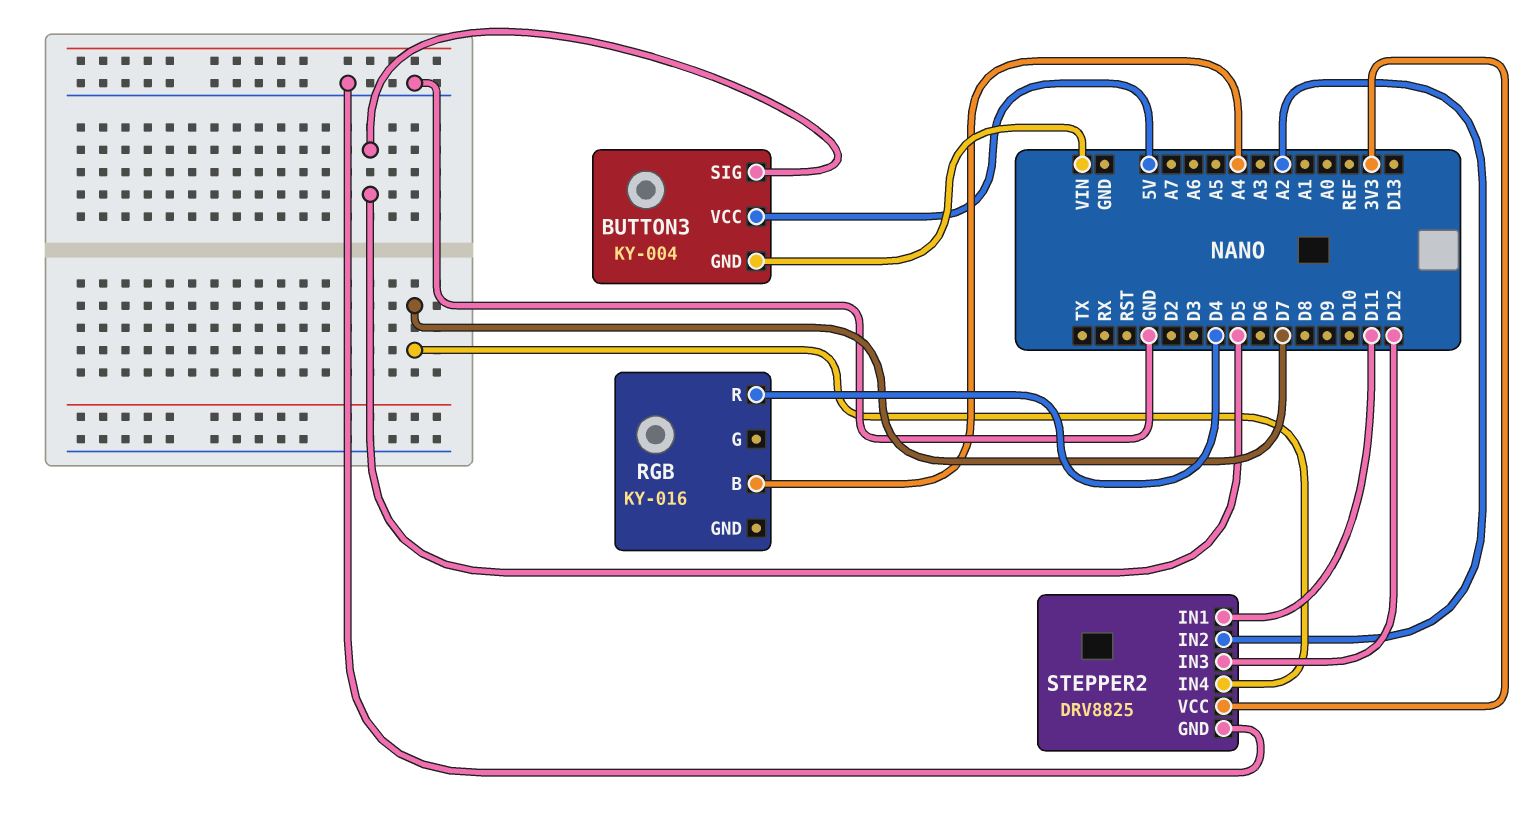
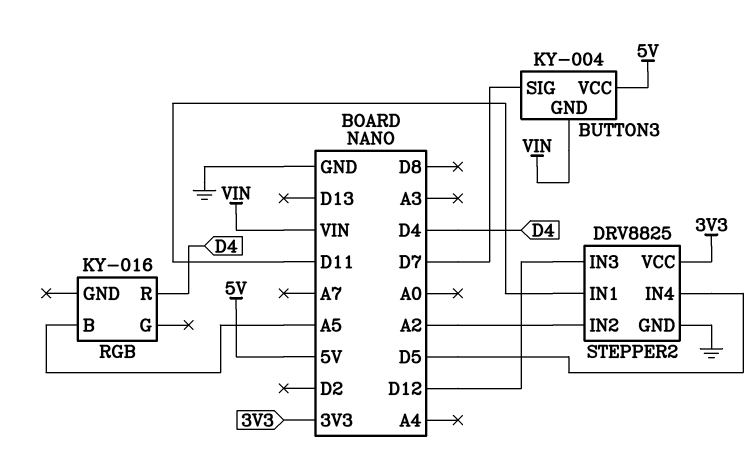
BUTTON3 pin SIG: D5 -> D7
RGB pin B: A4 -> A5
STEPPER2 pin IN4: D7 -> D5

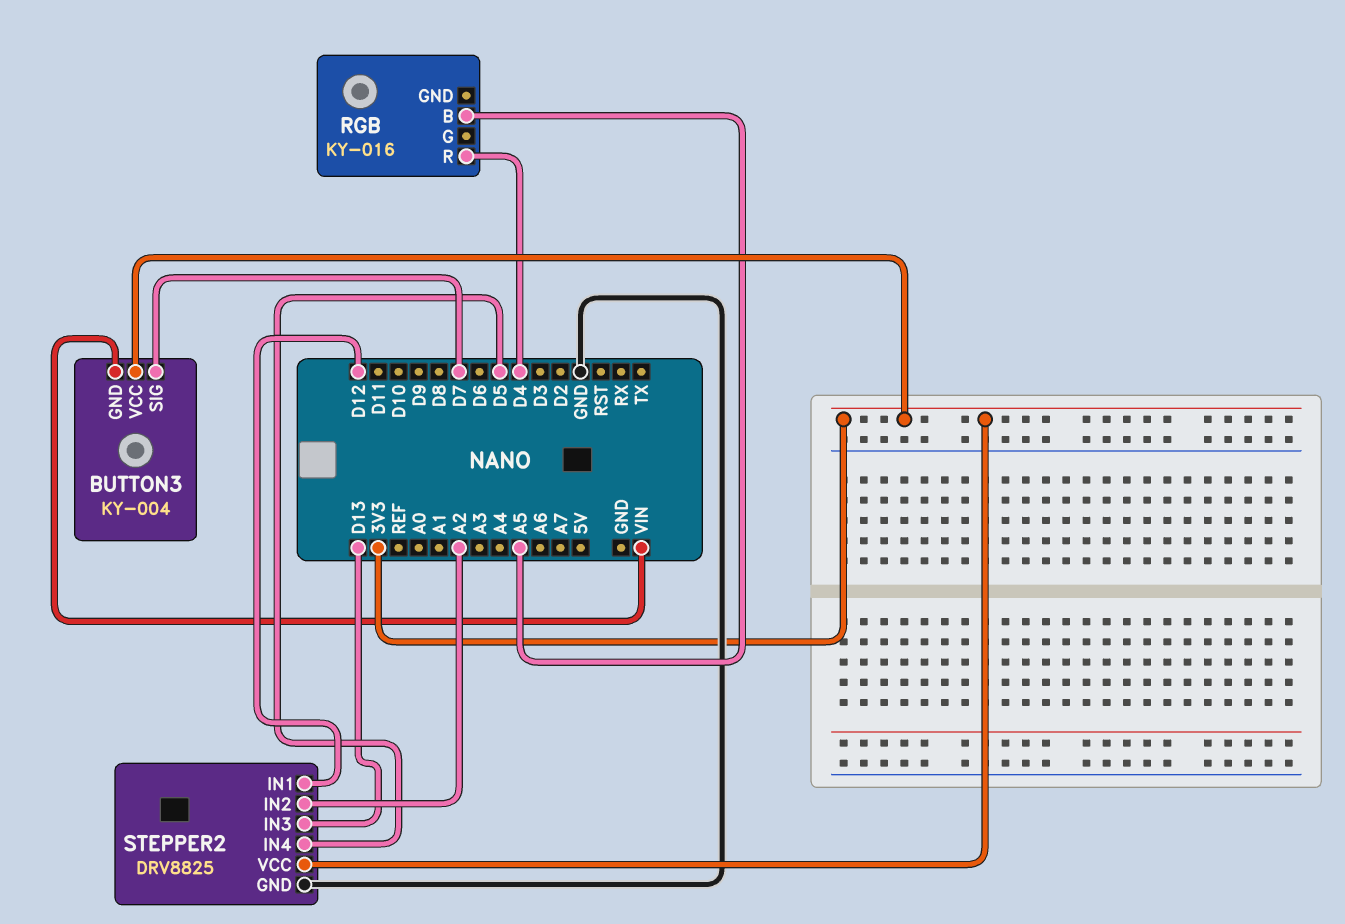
BUTTON3 pin VCC: 5V -> 3V3
STEPPER2 pin IN1: D11 -> D12
STEPPER2 pin IN3: D12 -> D13

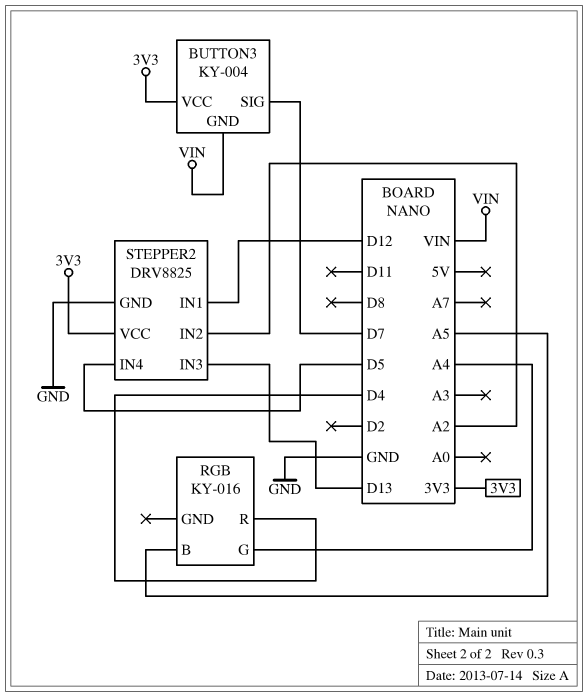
RGB pin G: none -> A4

